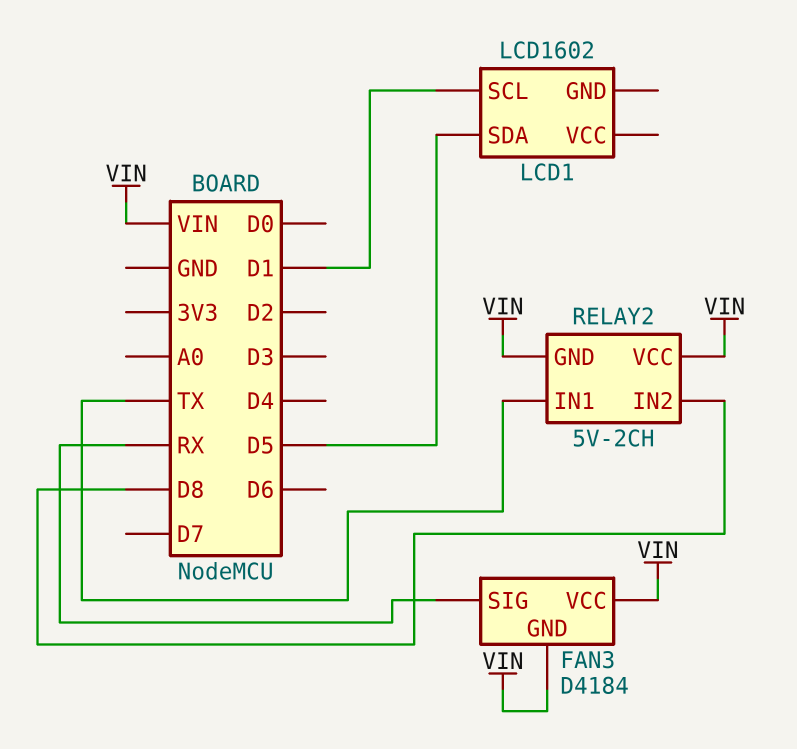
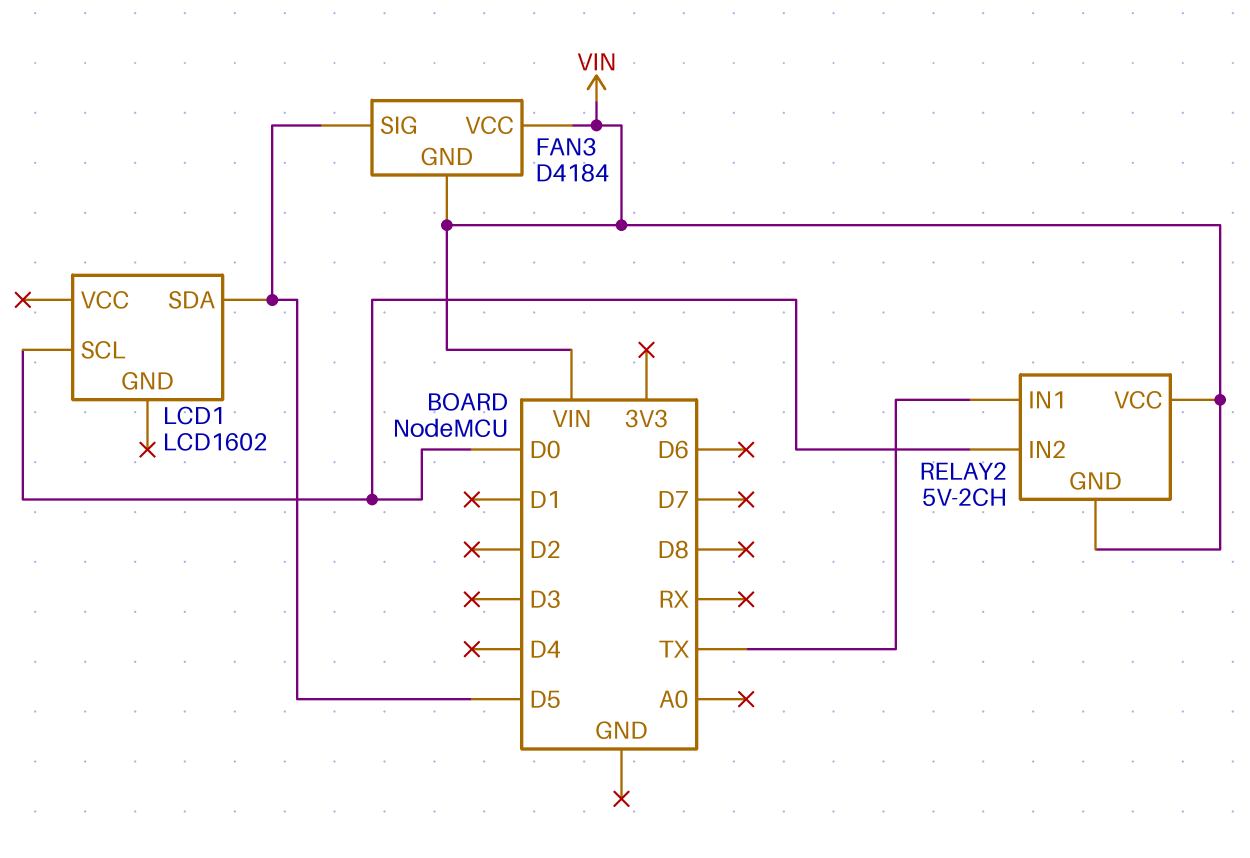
FAN3 pin SIG: RX -> D5
LCD1 pin SCL: D1 -> D0
RELAY2 pin IN2: D8 -> D0

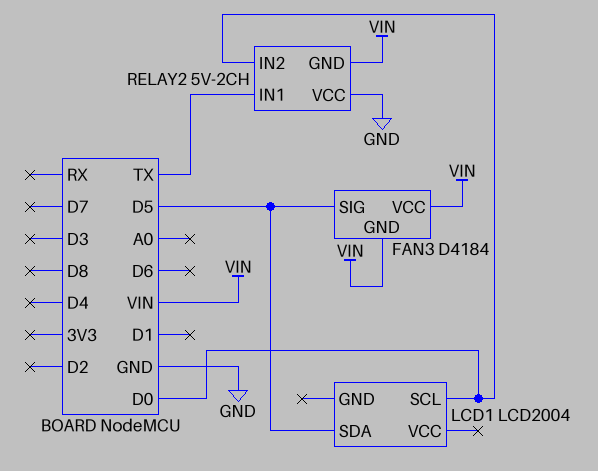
LCD1: LCD1602 -> LCD2004
RELAY2 pin VCC: VIN -> GND

